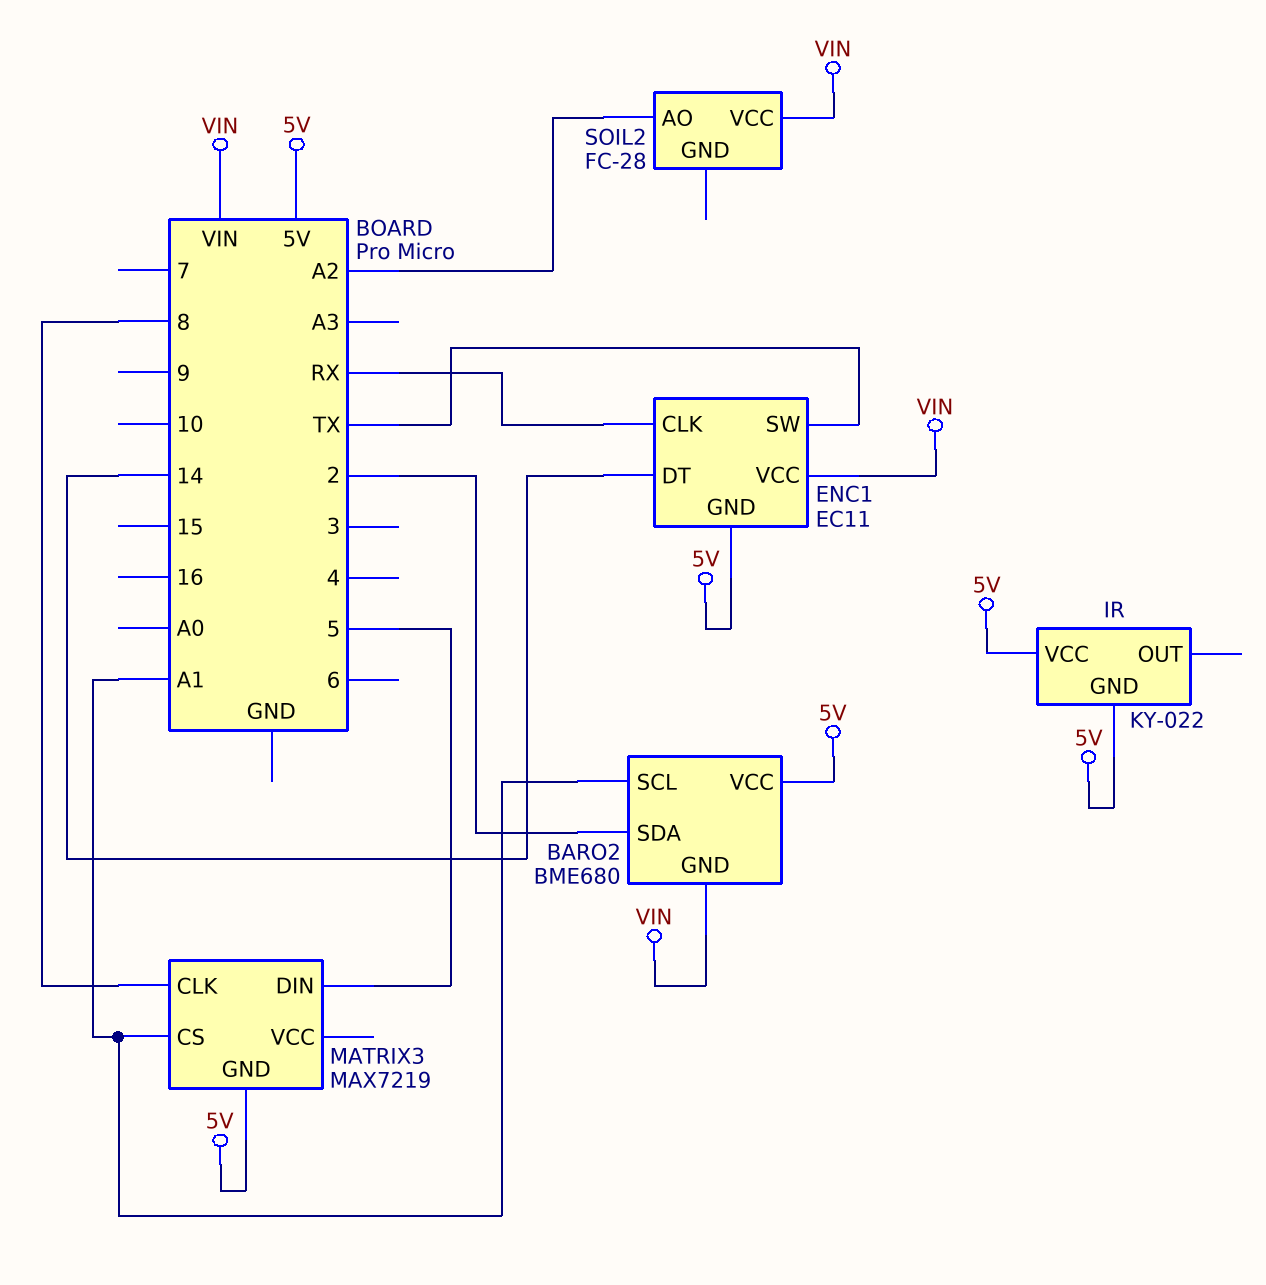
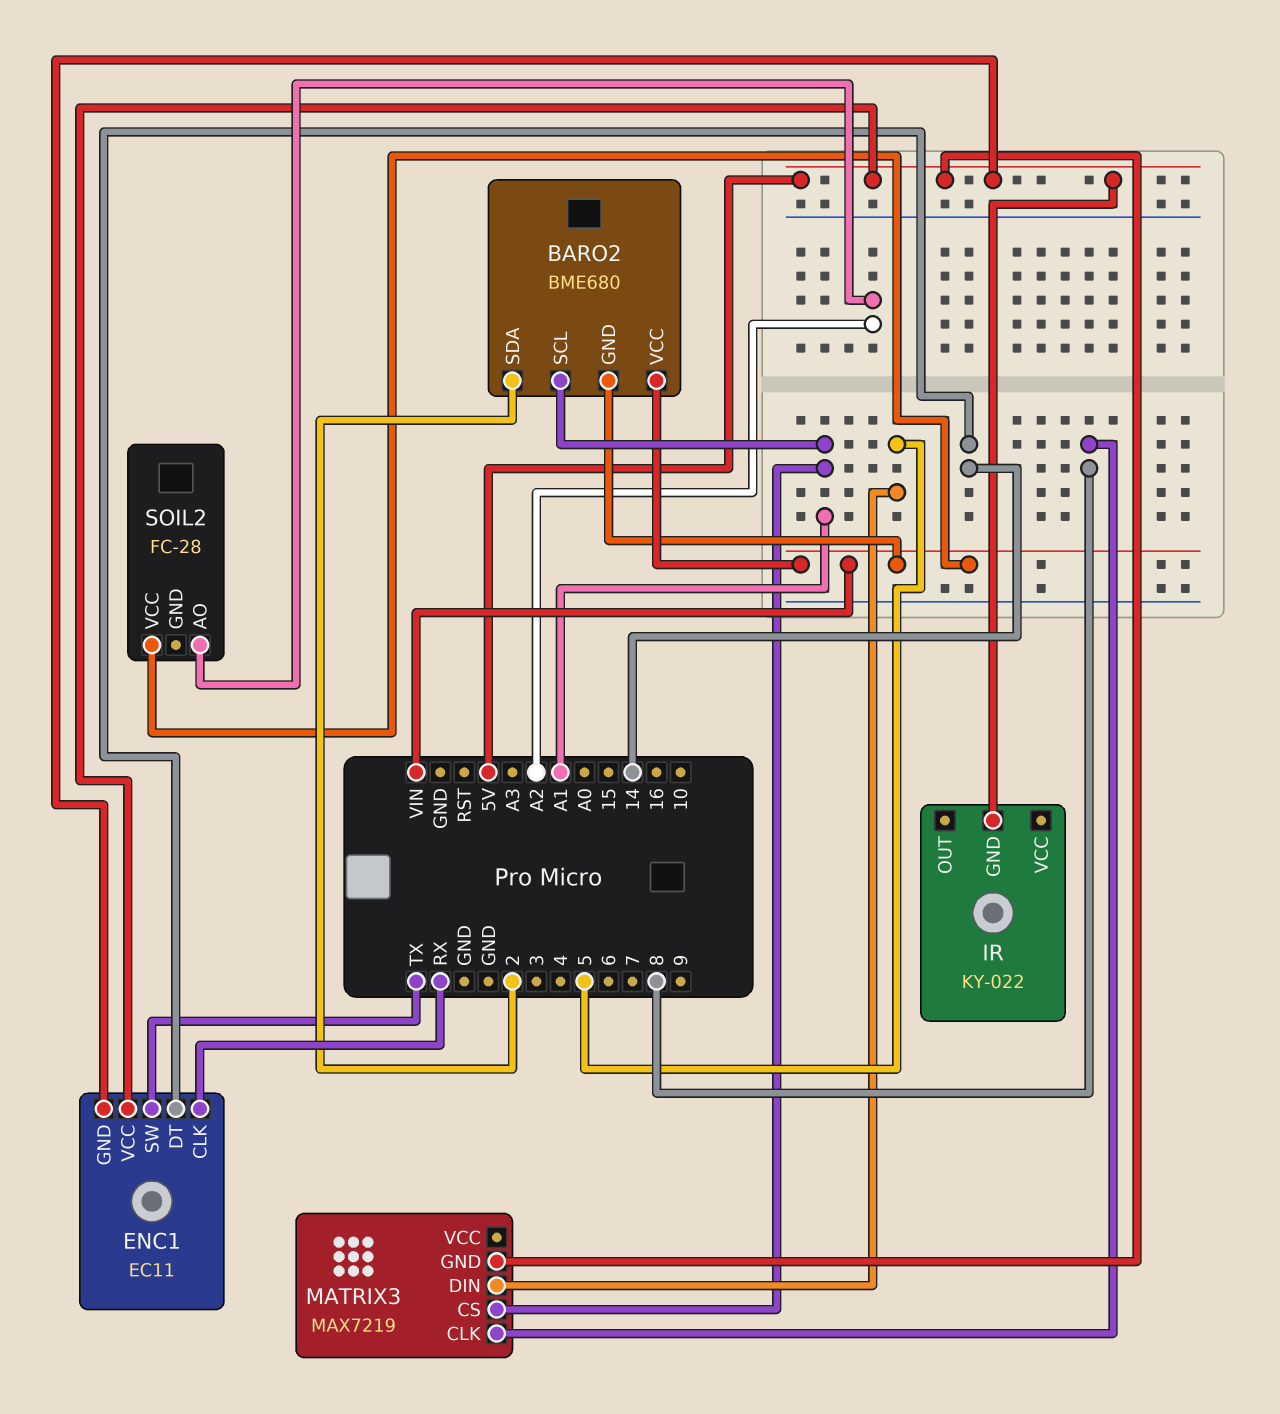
BARO2 pin VCC: 5V -> VIN
ENC1 pin VCC: VIN -> 5V
IR pin VCC: 5V -> none

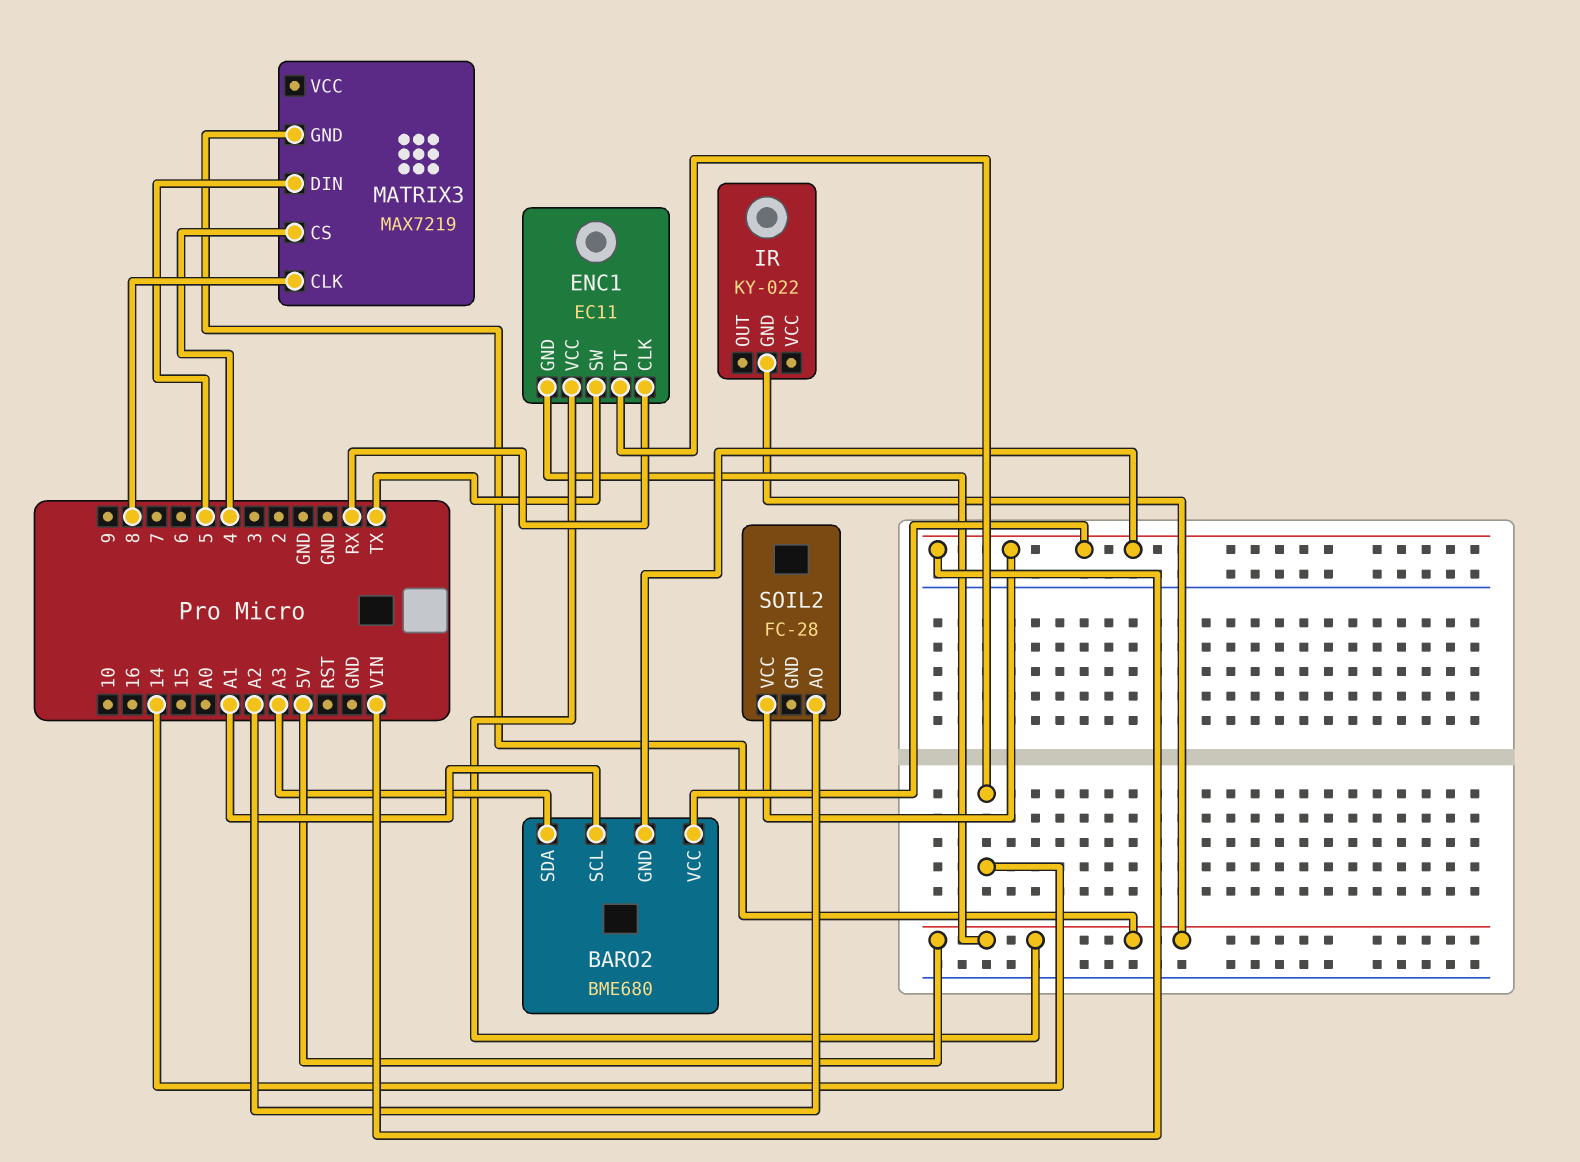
BARO2 pin SDA: 2 -> A3
MATRIX3 pin CS: A1 -> 4

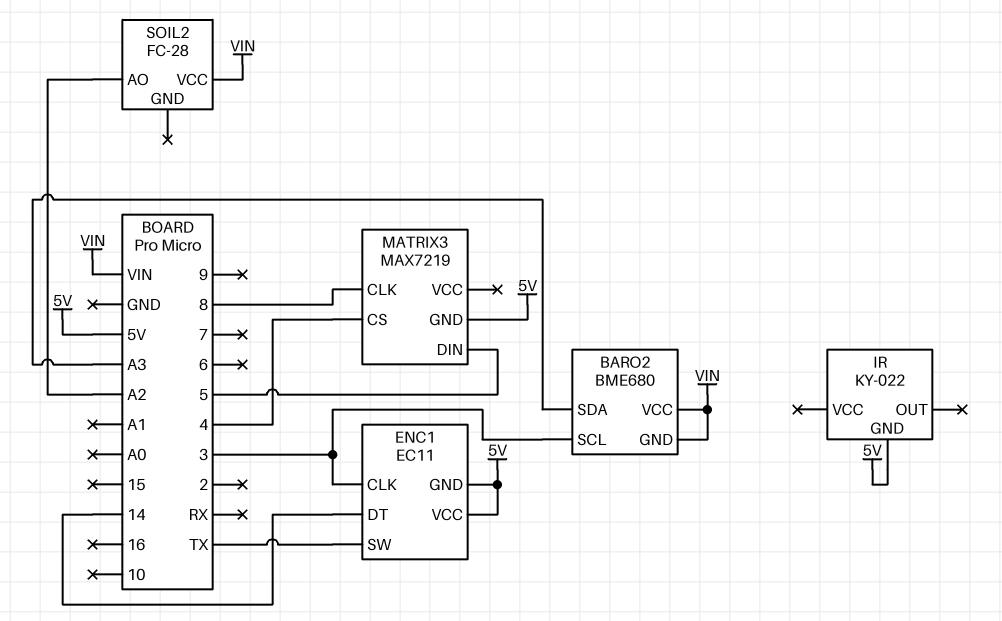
BARO2 pin SCL: A1 -> 3
ENC1 pin CLK: RX -> 3

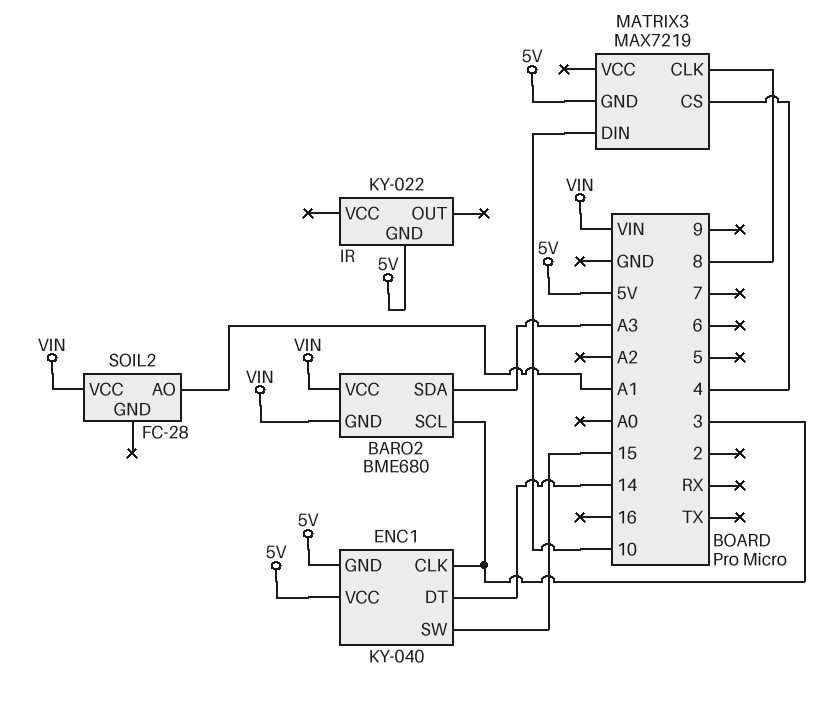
ENC1: EC11 -> KY-040
ENC1 pin SW: TX -> 15
MATRIX3 pin DIN: 5 -> 10
SOIL2 pin AO: A2 -> A1

